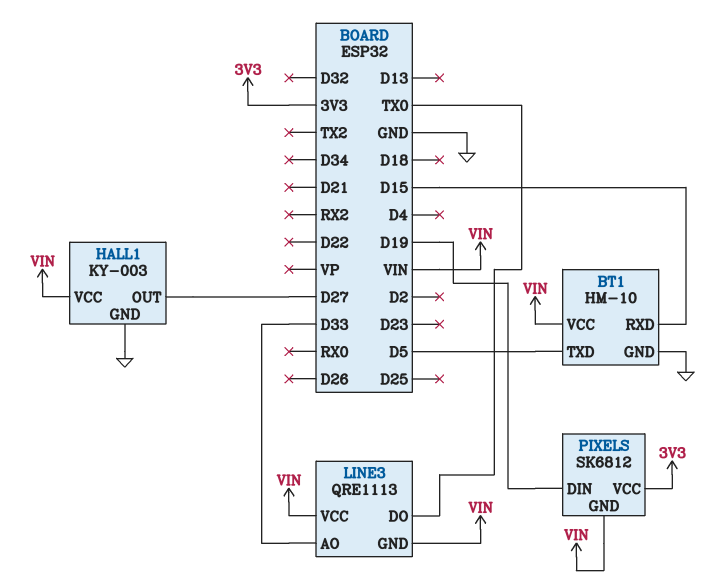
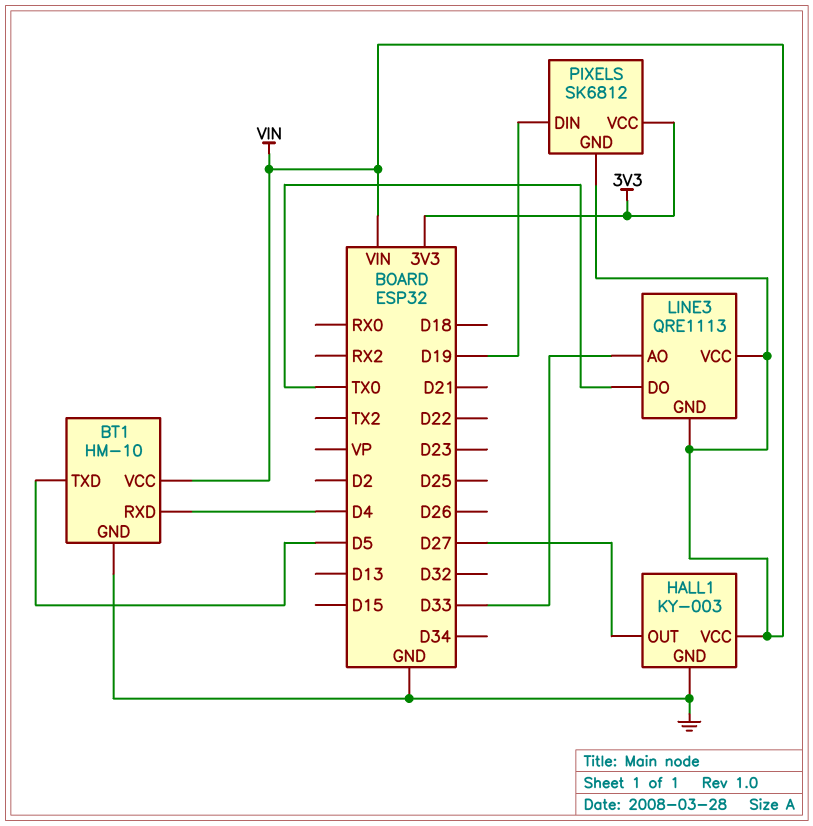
BT1 pin RXD: D15 -> D4

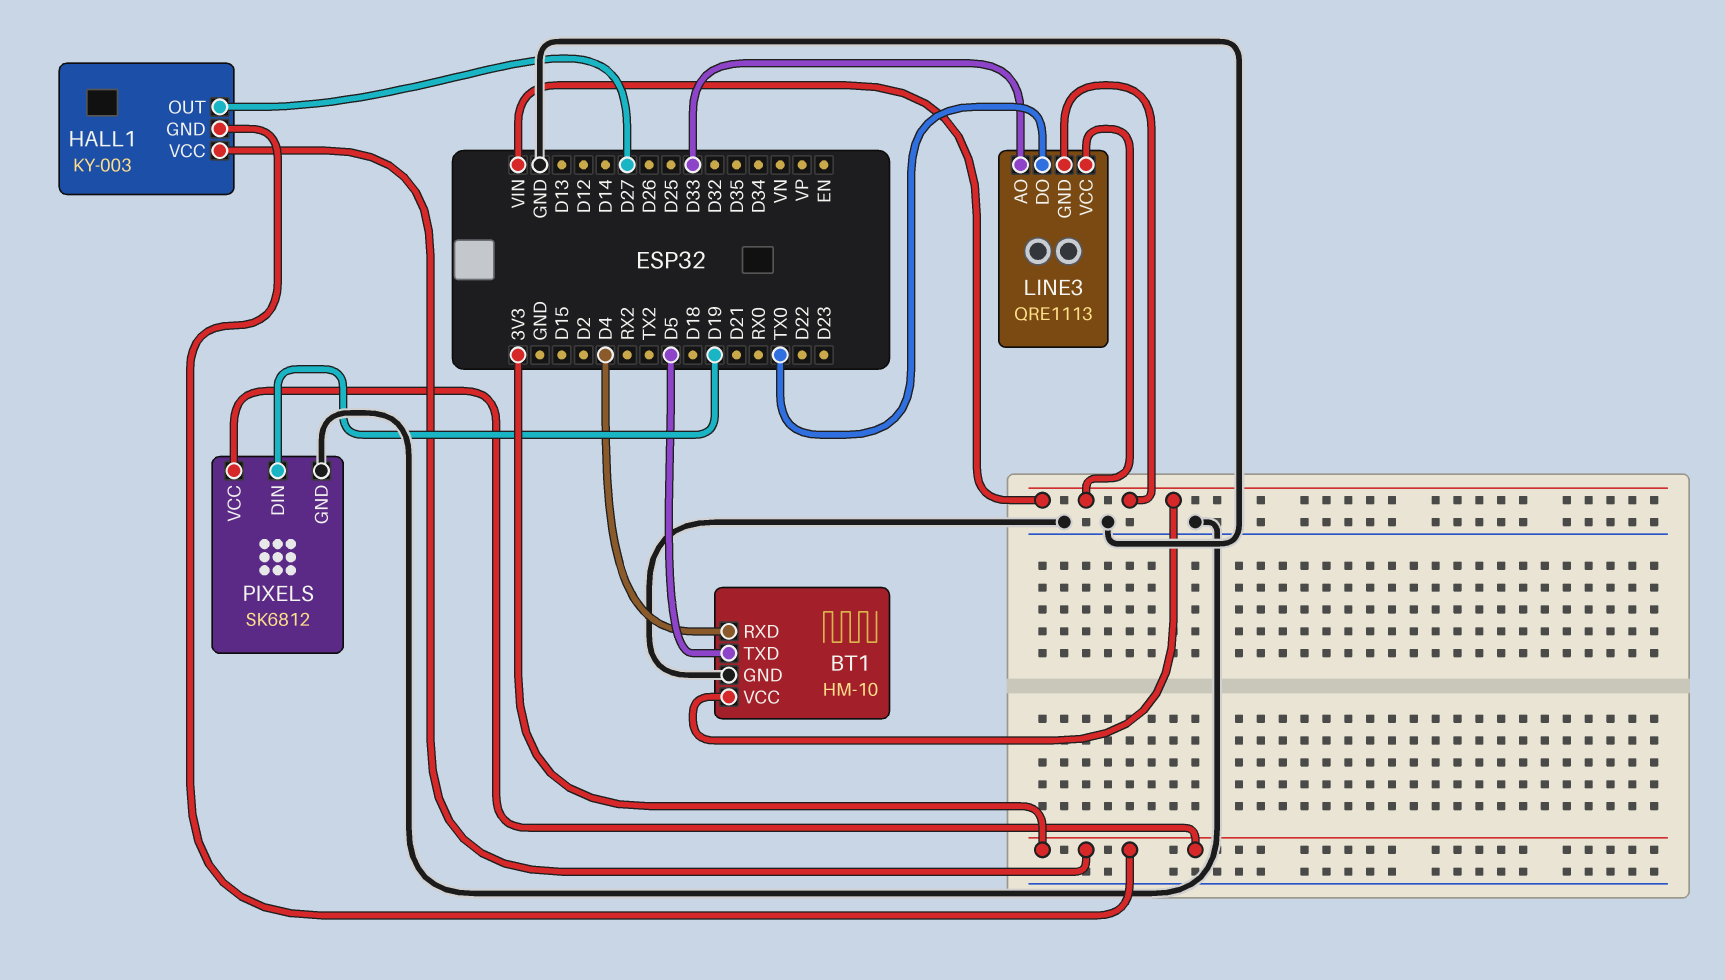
HALL1 pin GND: GND -> 3V3
HALL1 pin VCC: VIN -> 3V3
PIXELS pin GND: VIN -> GND

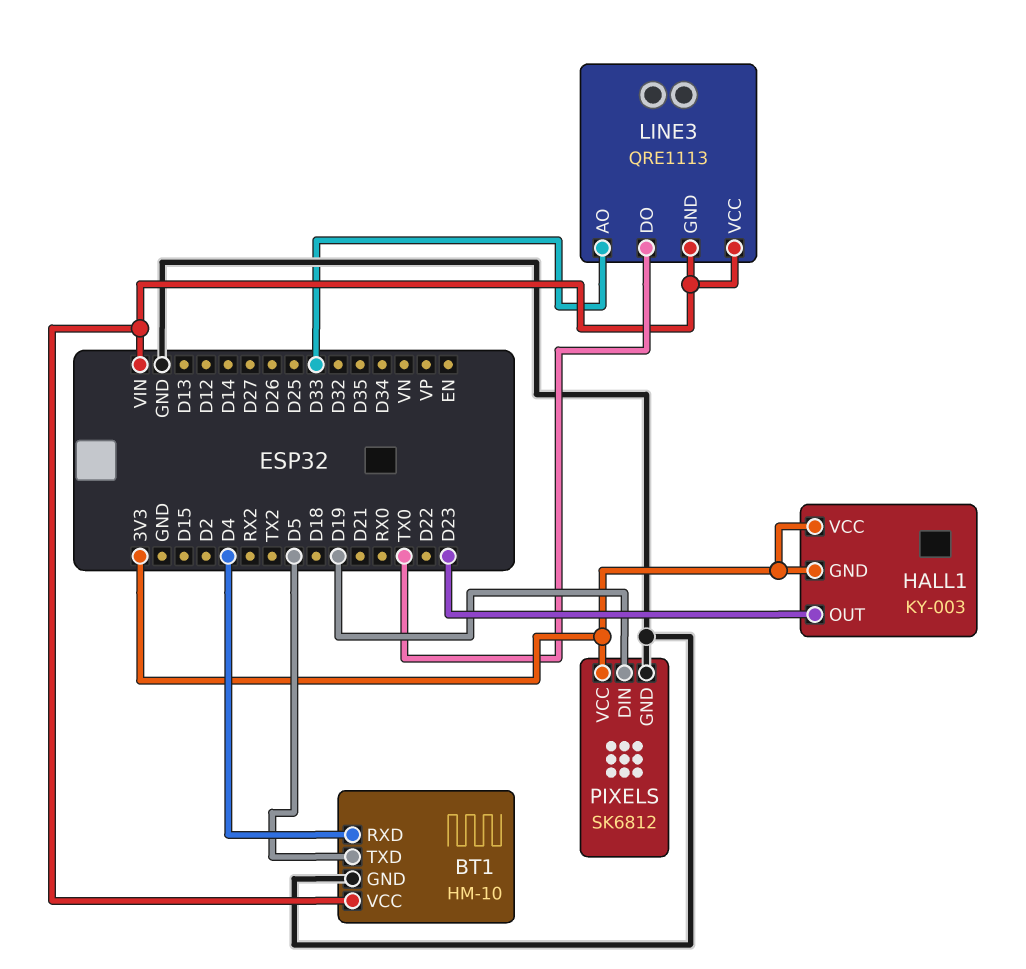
HALL1 pin OUT: D27 -> D23

